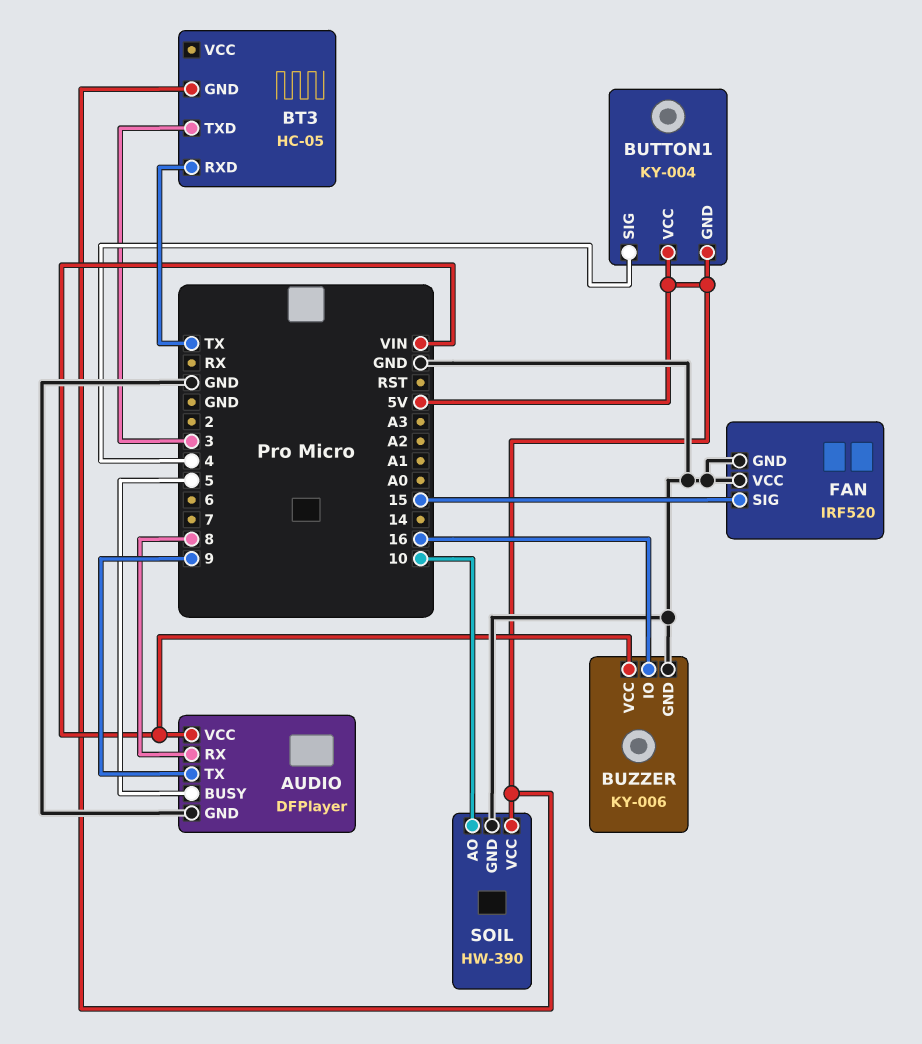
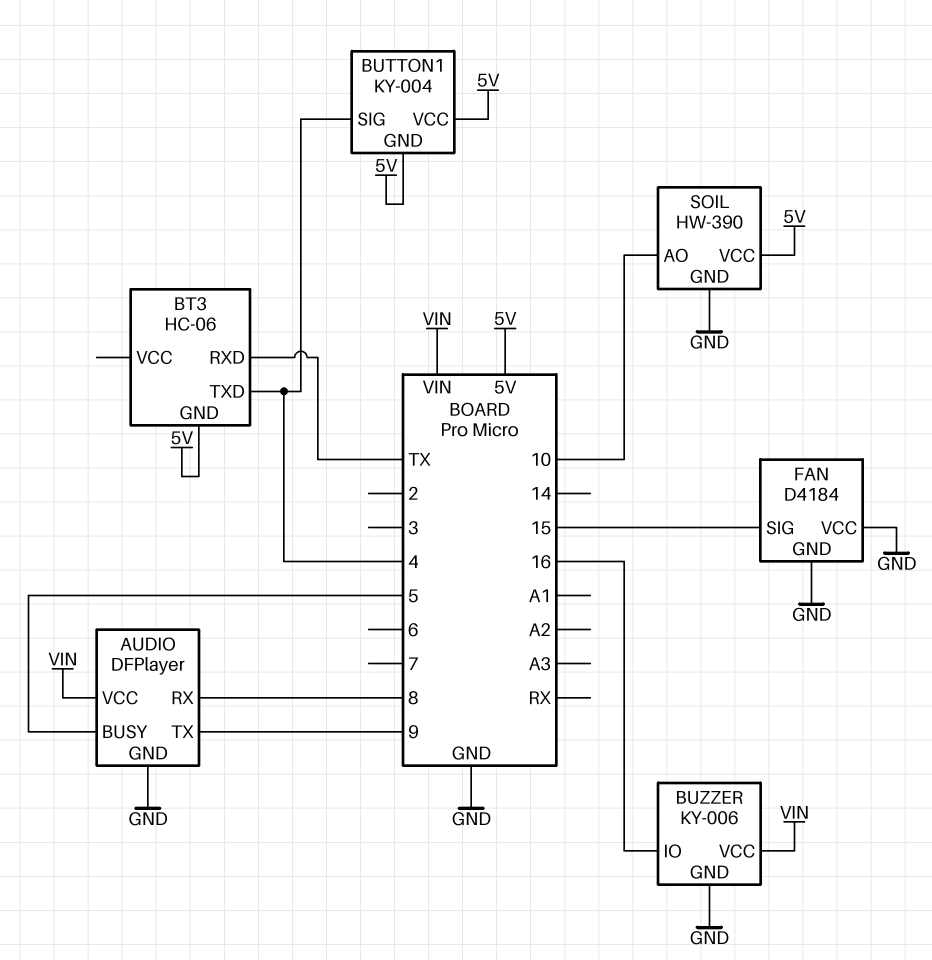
BT3: HC-05 -> HC-06
BT3 pin TXD: 3 -> 4
FAN: IRF520 -> D4184

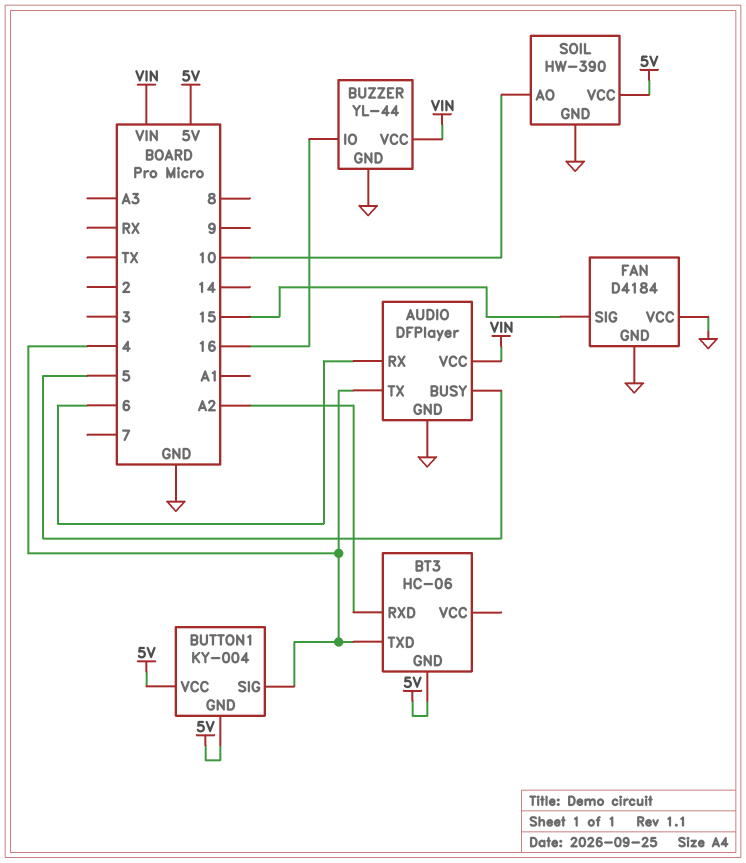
AUDIO pin RX: 8 -> 6
AUDIO pin TX: 9 -> 4
BT3 pin RXD: TX -> A2
BUZZER: KY-006 -> YL-44

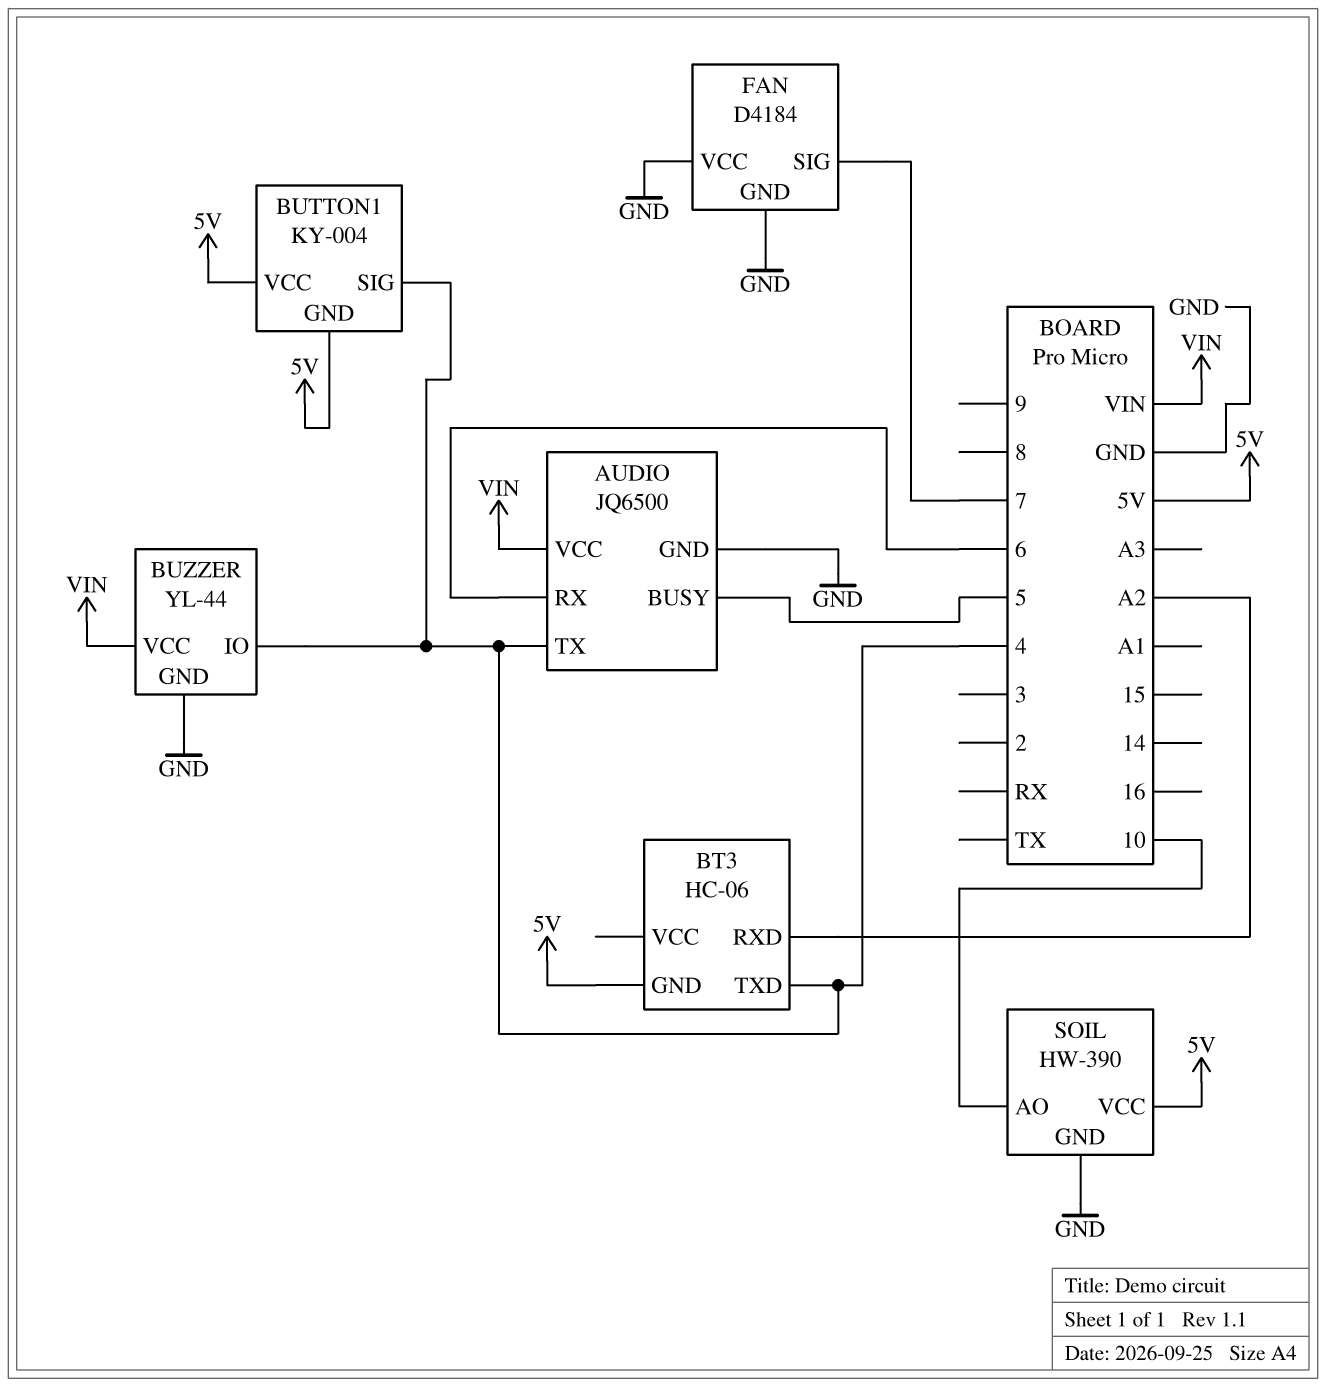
AUDIO: DFPlayer -> JQ6500
BUZZER pin IO: 16 -> 4
FAN pin SIG: 15 -> 7

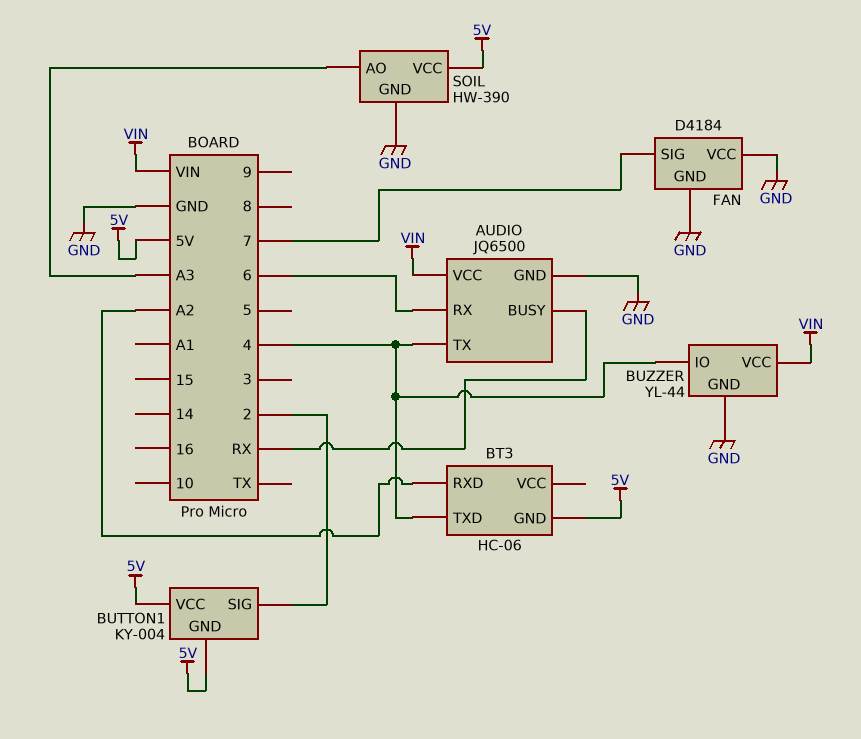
AUDIO pin BUSY: 5 -> RX
BUTTON1 pin SIG: 4 -> 2
SOIL pin AO: 10 -> A3

